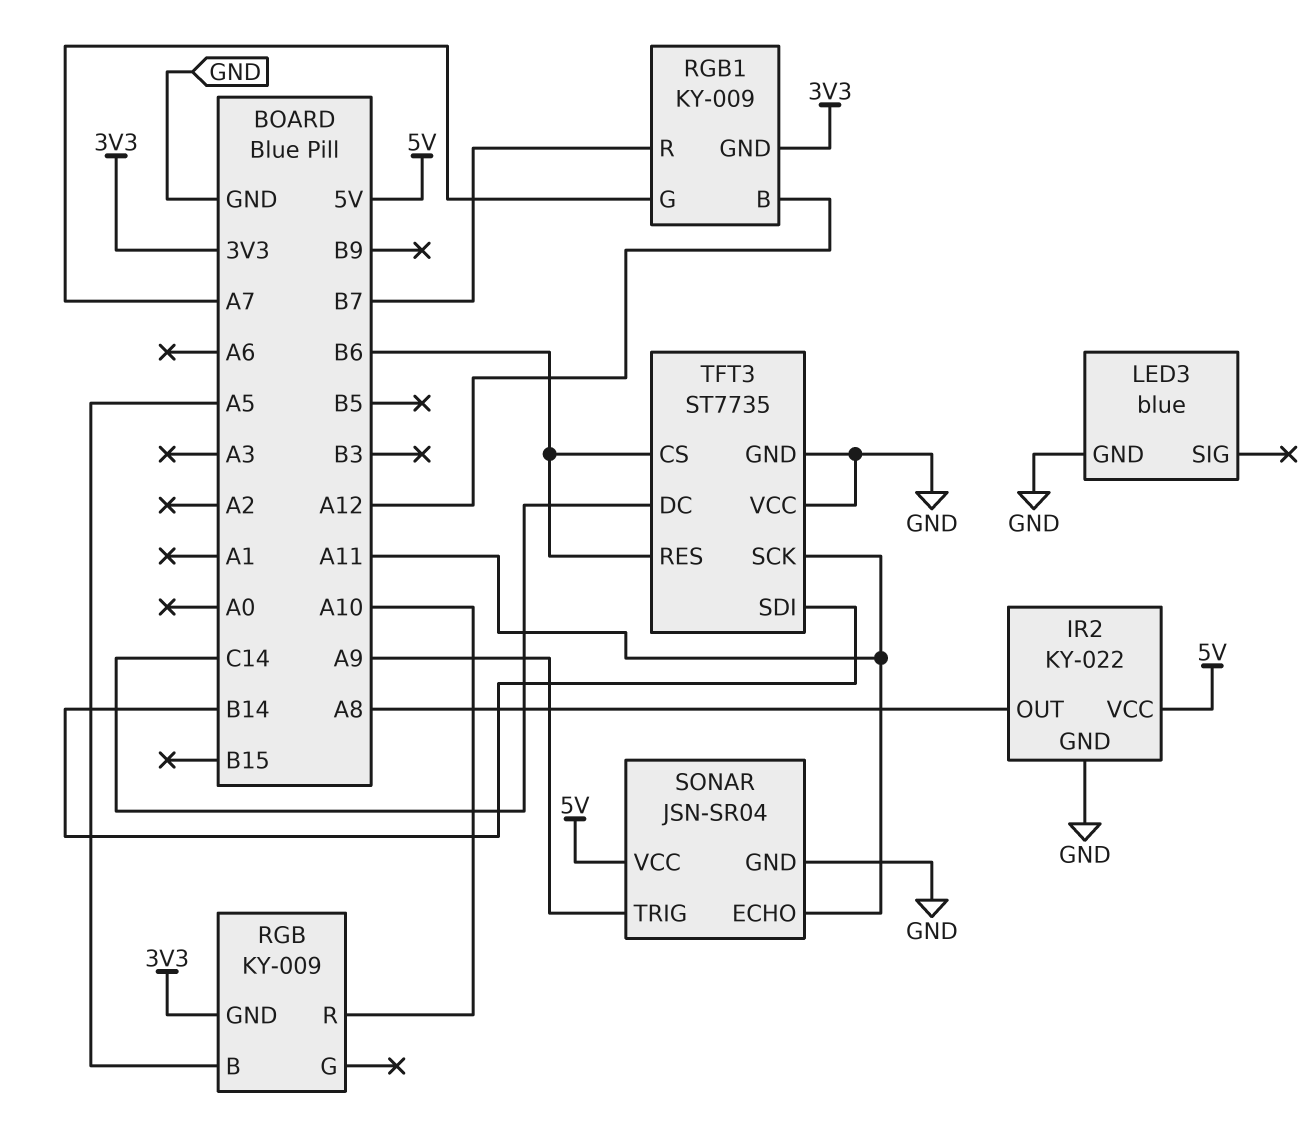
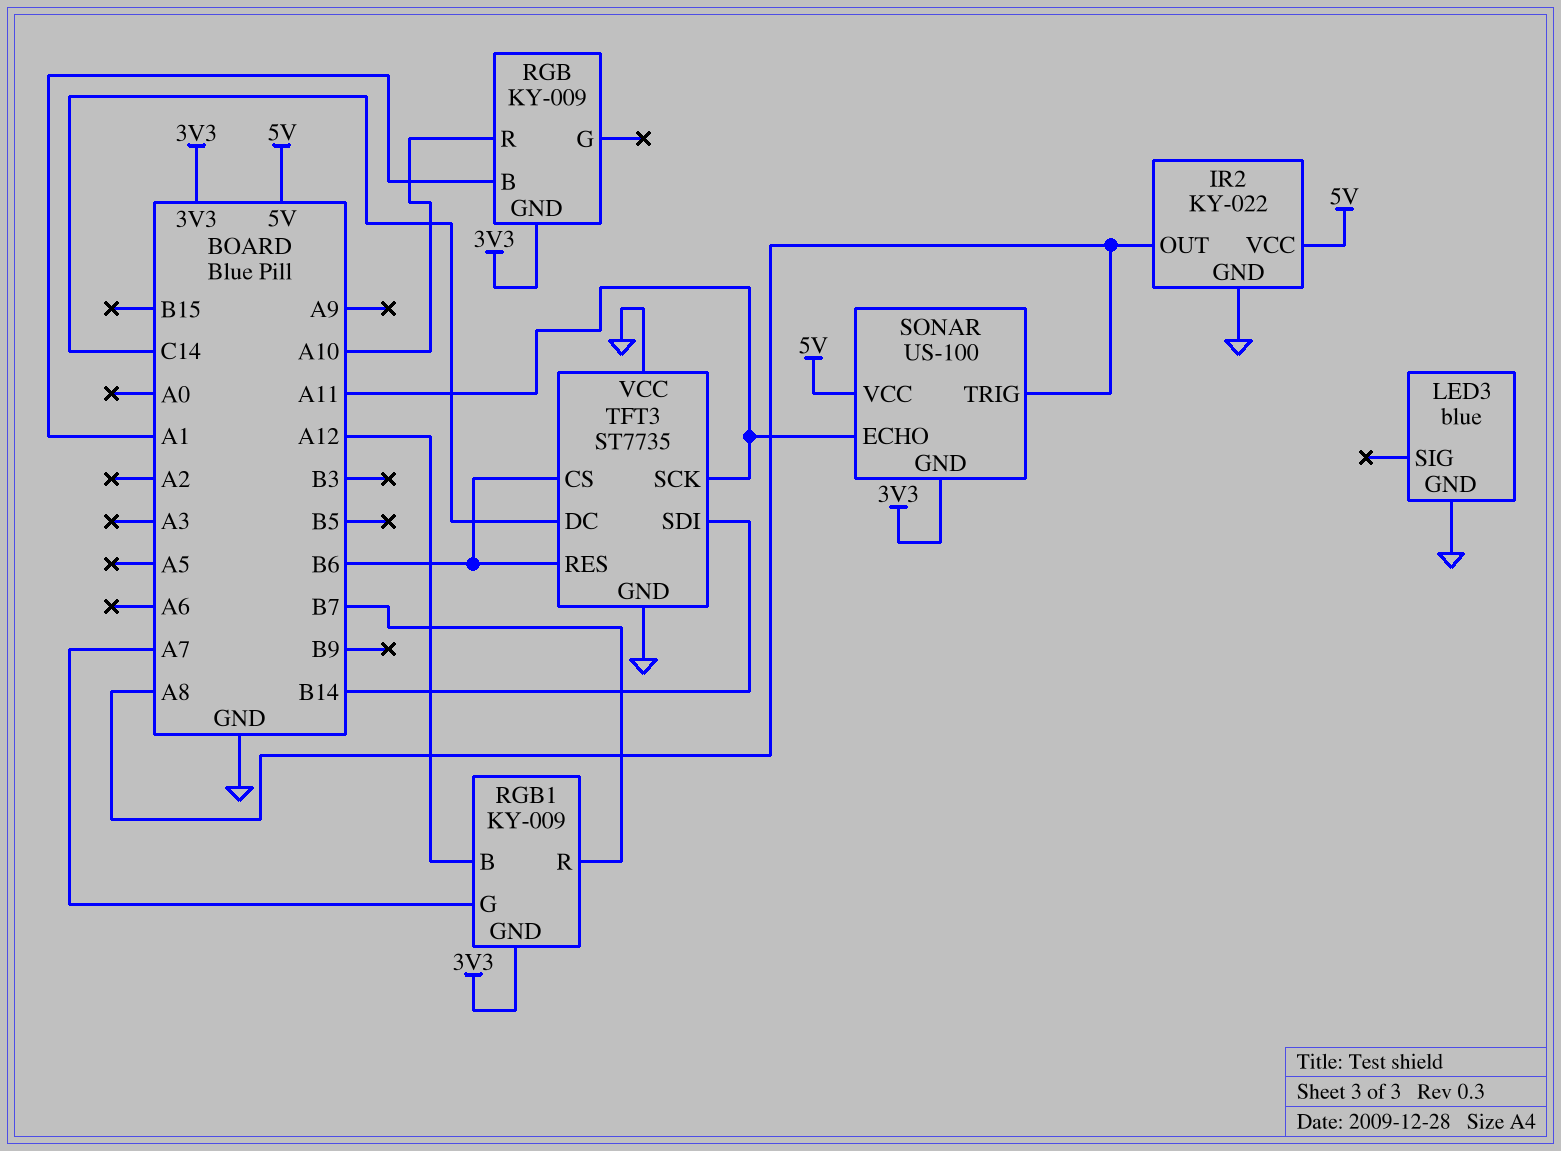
RGB pin B: A5 -> A1
SONAR: JSN-SR04 -> US-100
SONAR pin GND: GND -> 3V3
SONAR pin TRIG: A9 -> A8

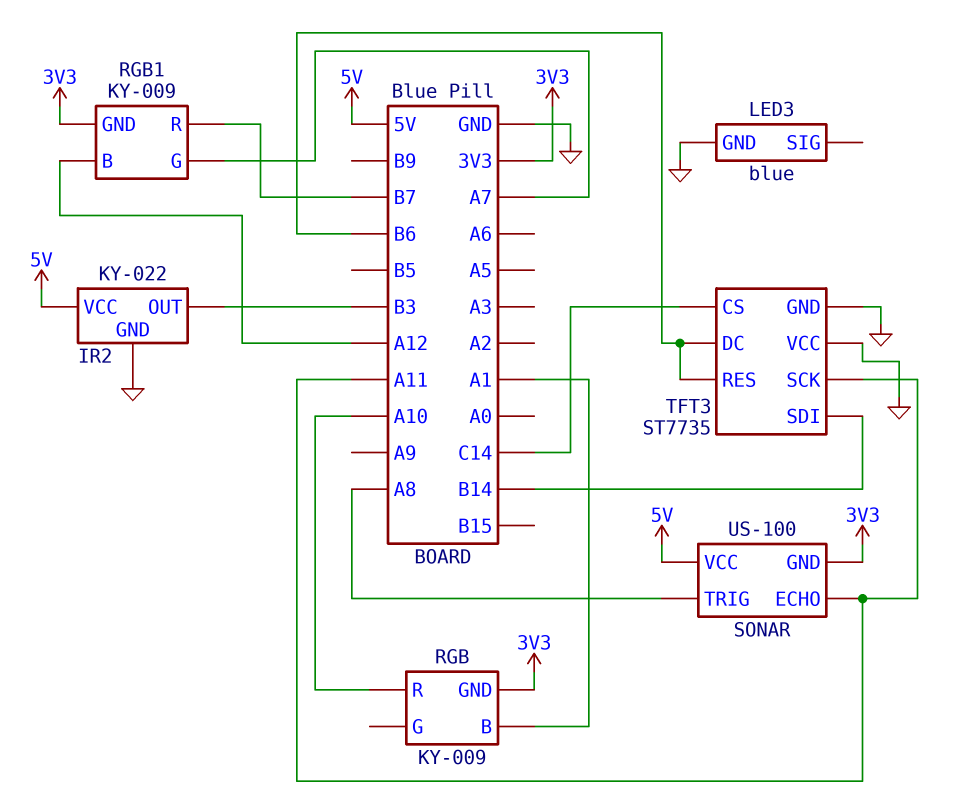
IR2 pin OUT: A8 -> B3
TFT3 pin CS: B6 -> C14
TFT3 pin DC: C14 -> B6

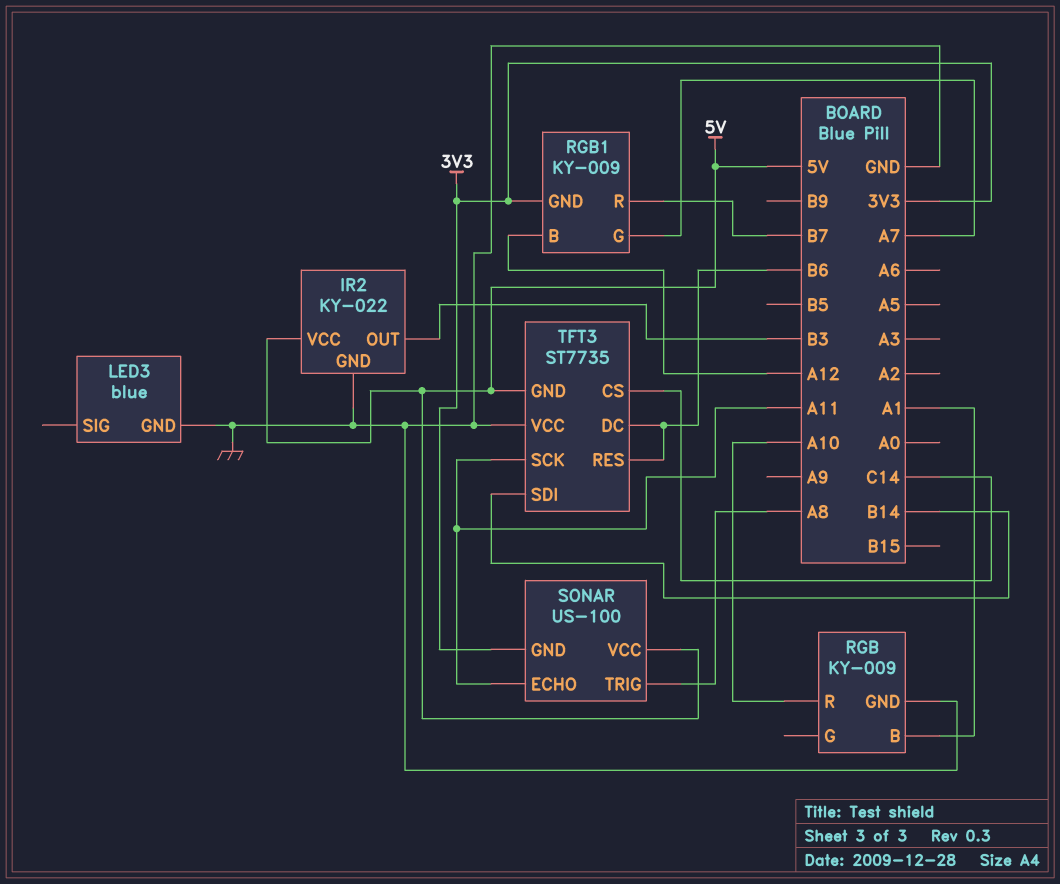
RGB pin GND: 3V3 -> GND
TFT3 pin GND: GND -> 5V

